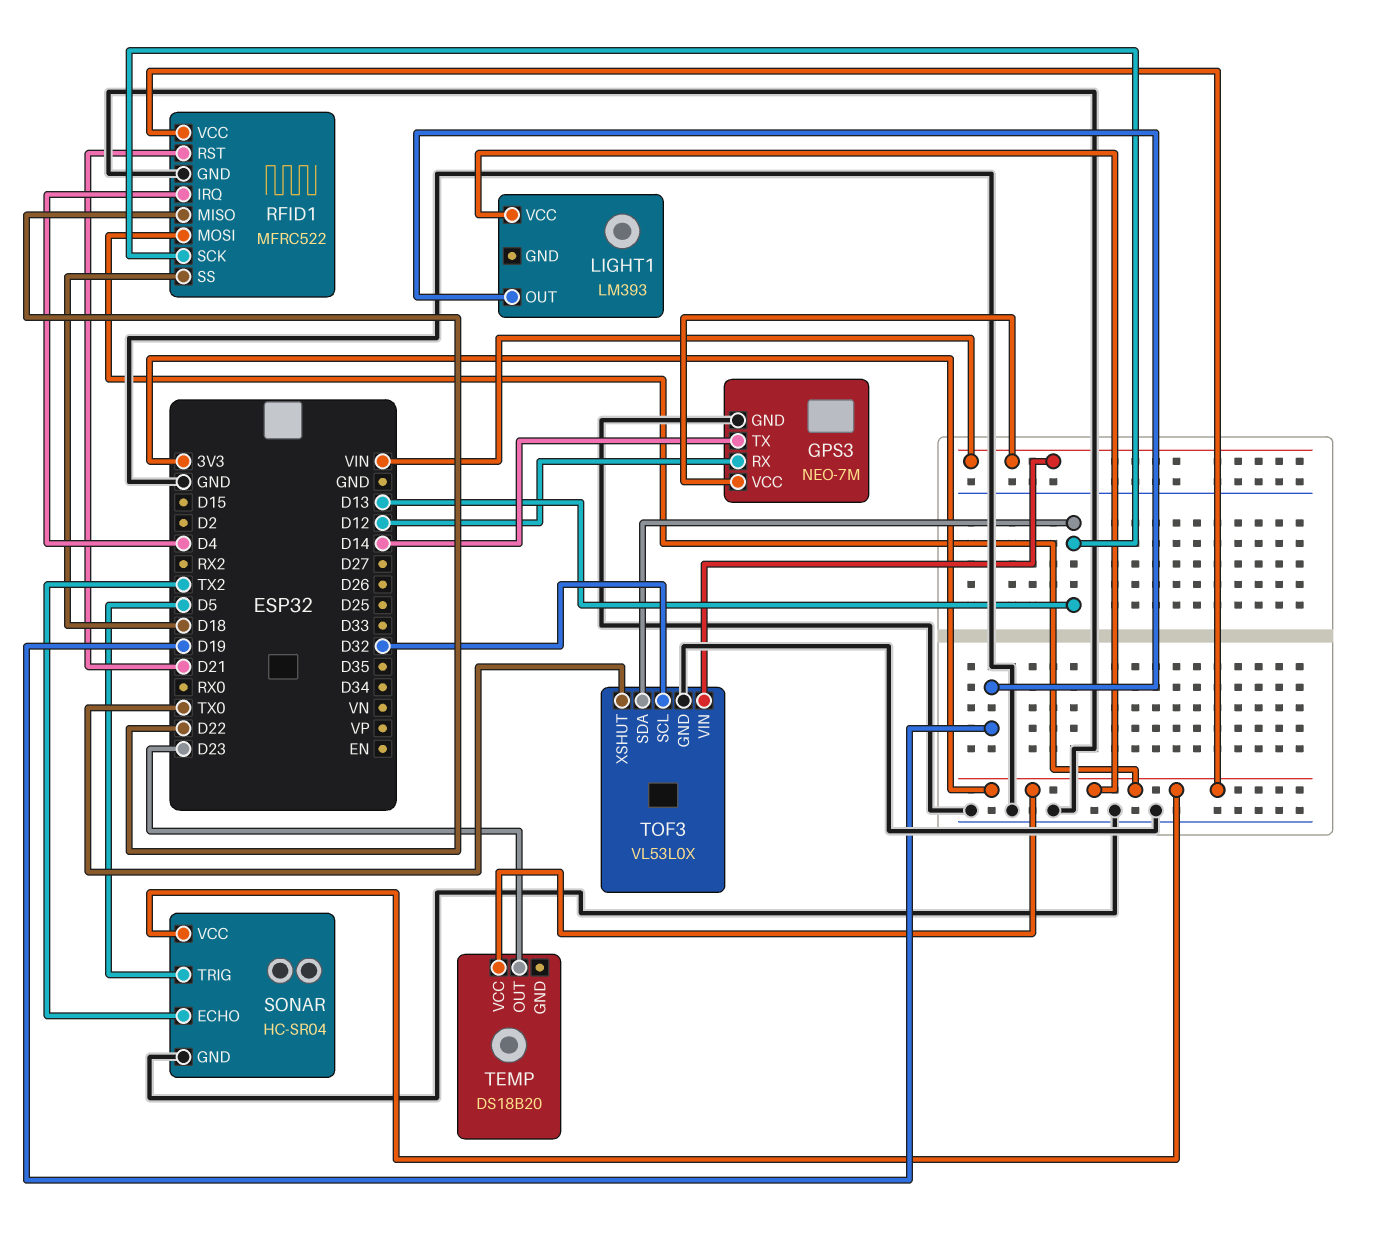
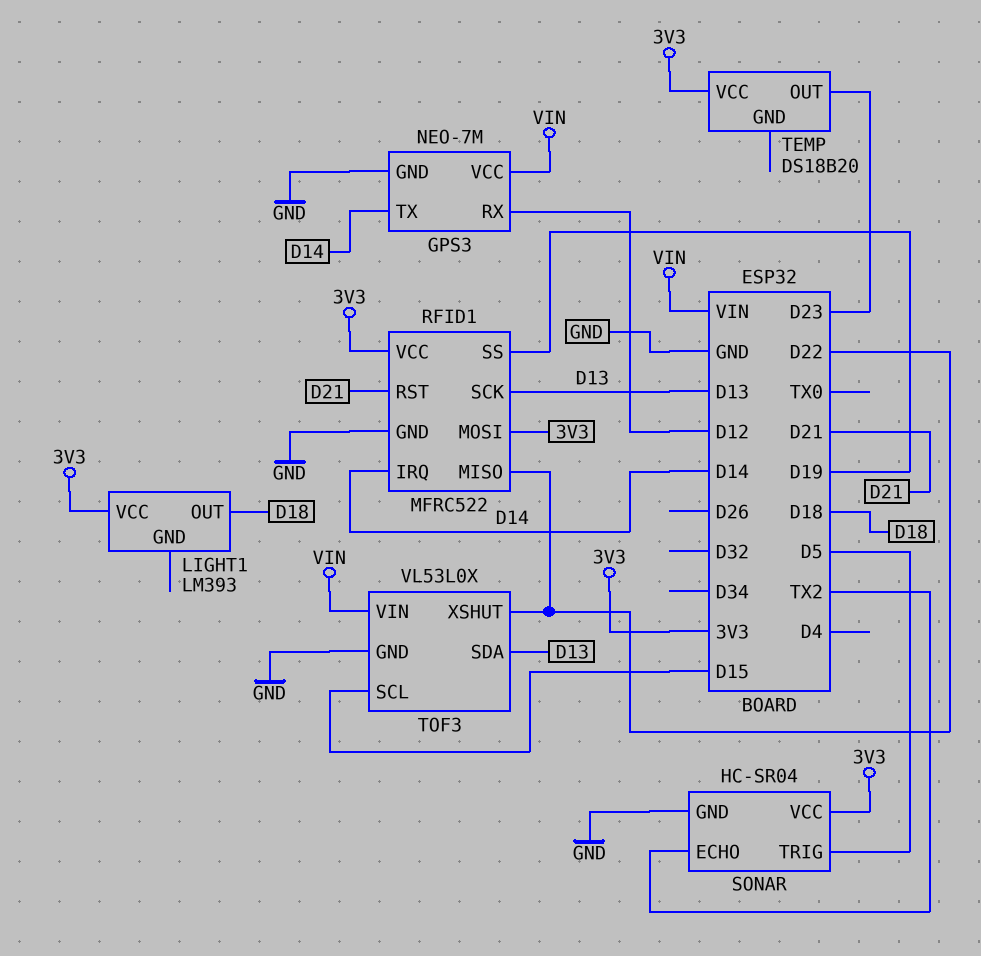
LIGHT1 pin OUT: D19 -> D18
RFID1 pin IRQ: D4 -> D14
RFID1 pin SS: D18 -> D19
TOF3 pin SCL: D32 -> D15
TOF3 pin XSHUT: TX0 -> D22

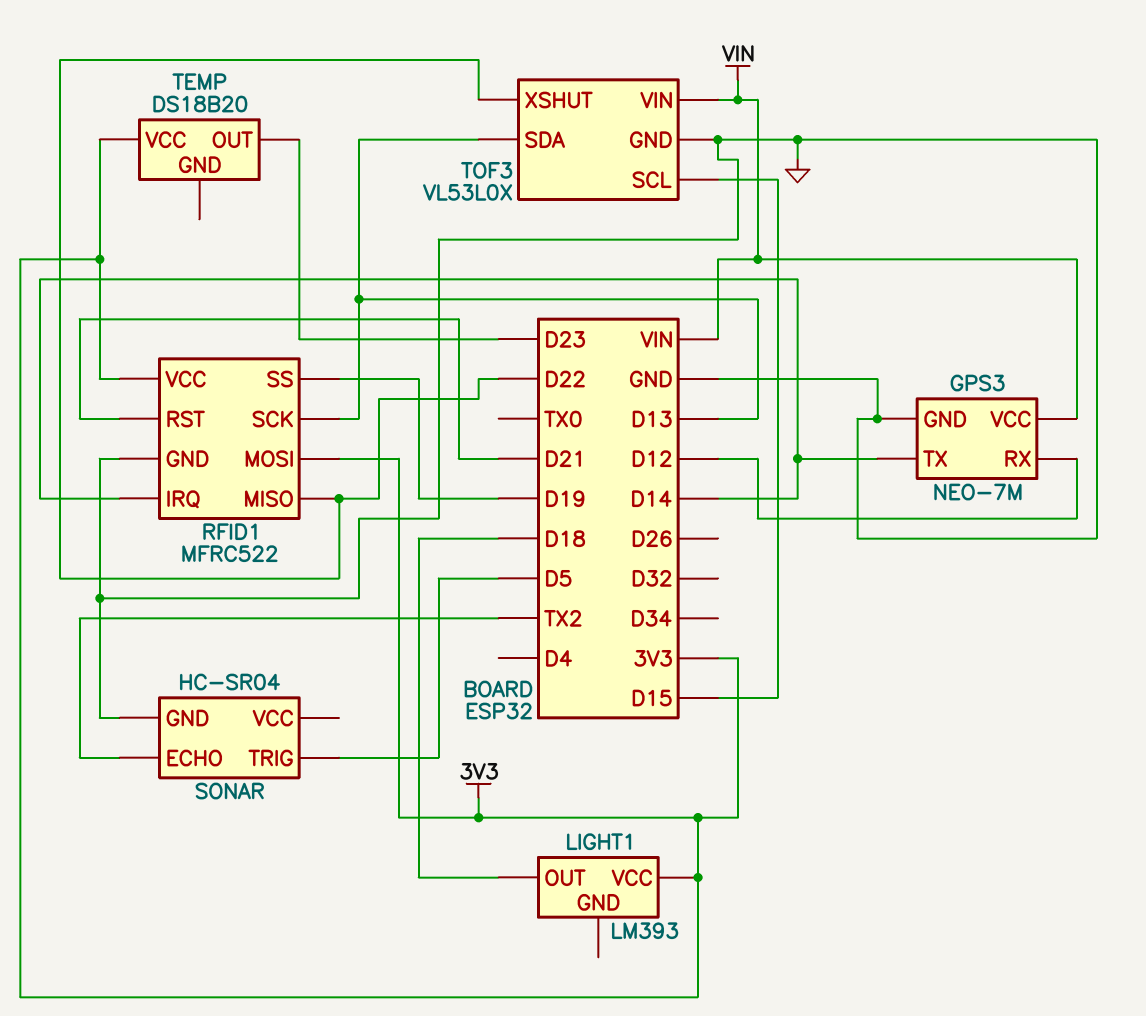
SONAR pin VCC: 3V3 -> none

